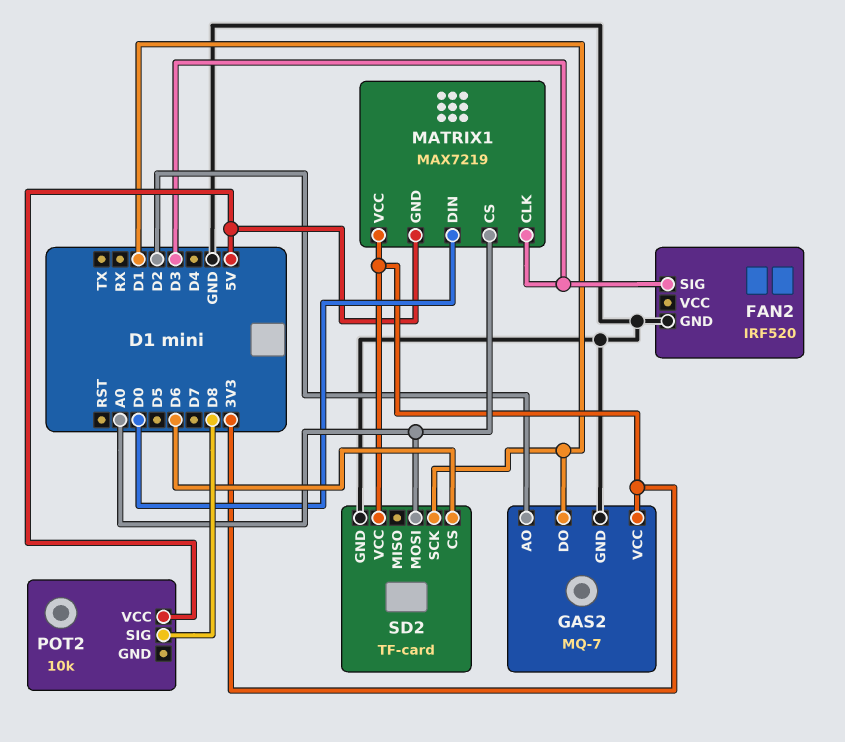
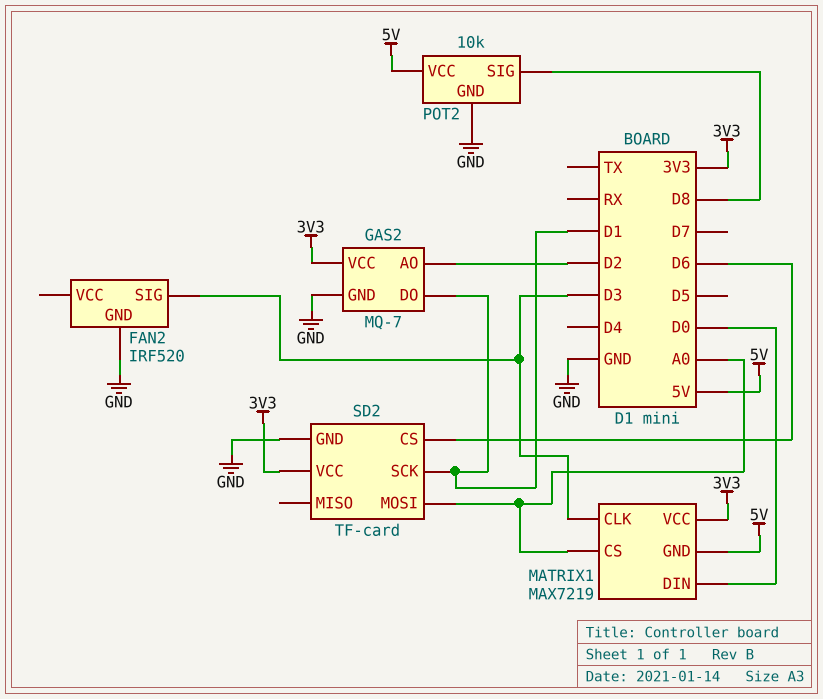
POT2 pin GND: none -> GND

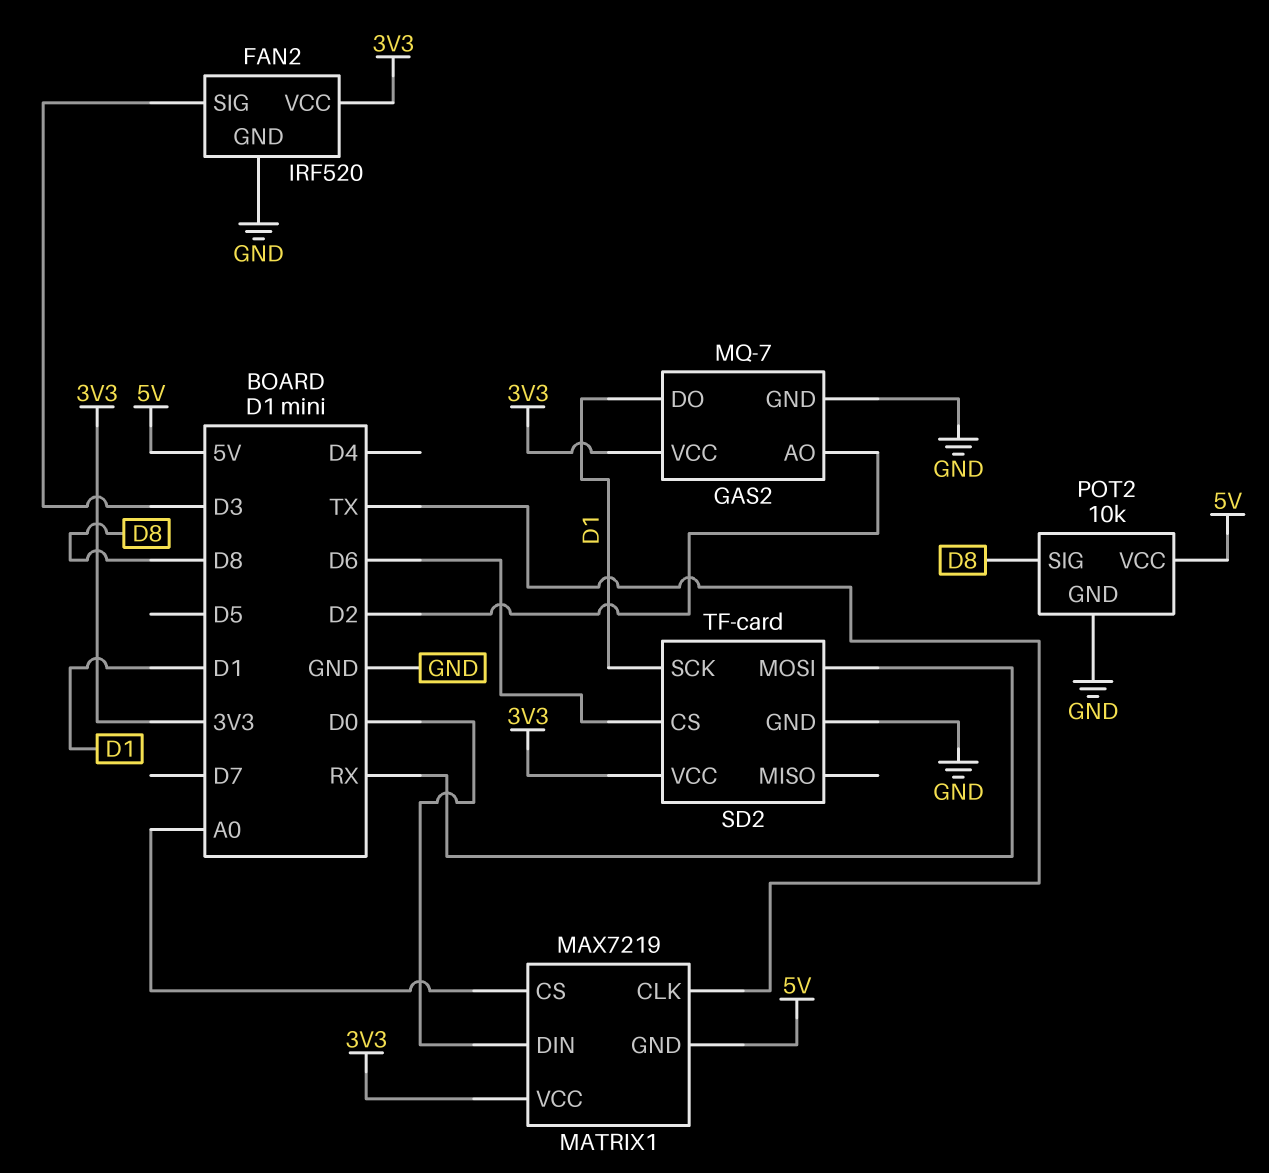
FAN2 pin VCC: none -> 3V3
MATRIX1 pin CLK: D3 -> TX
SD2 pin MOSI: A0 -> RX

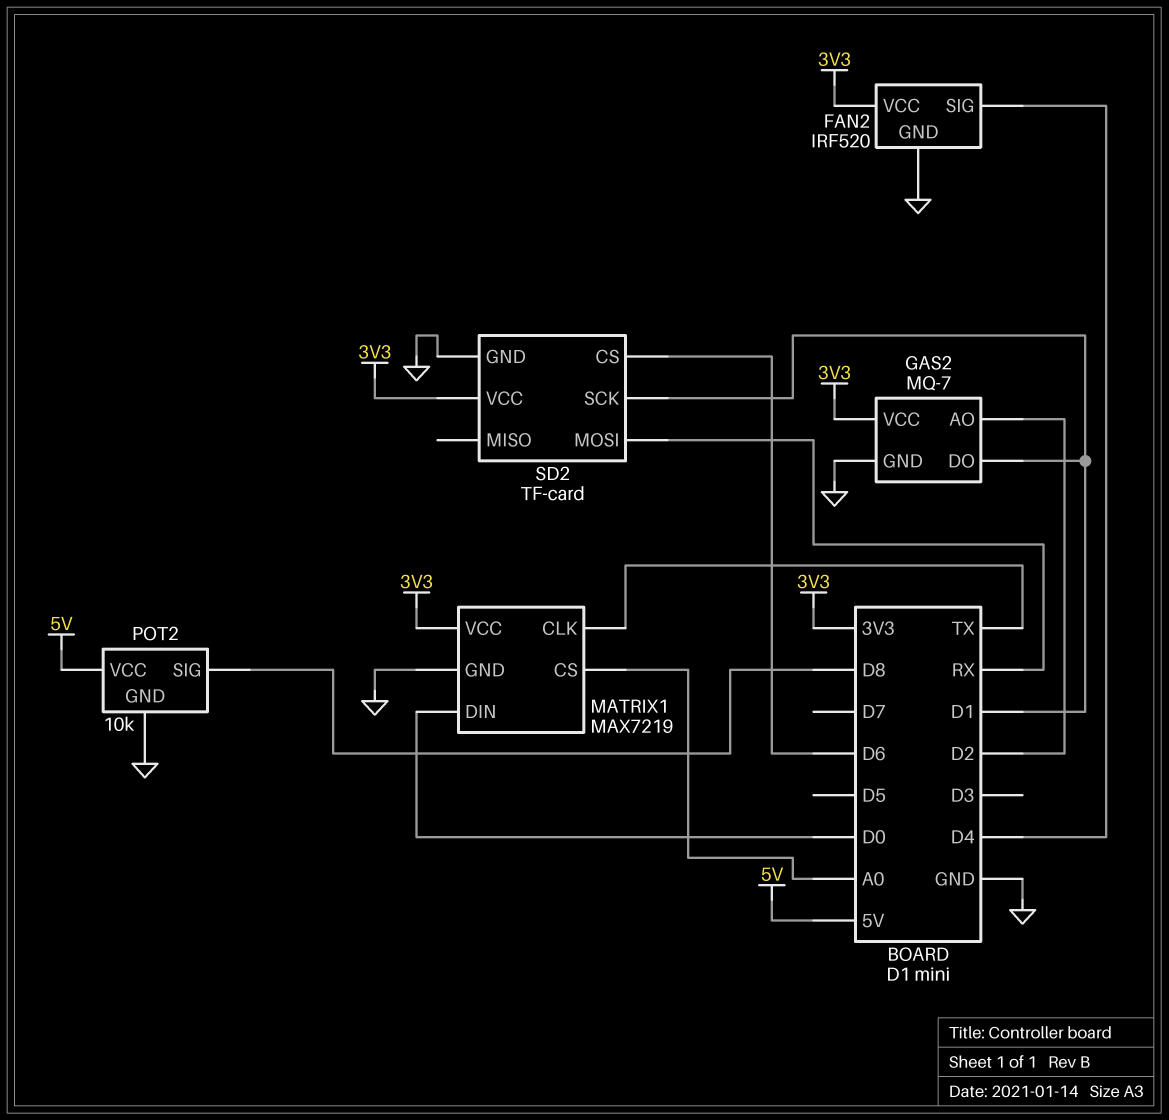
FAN2 pin SIG: D3 -> D4
MATRIX1 pin GND: 5V -> GND

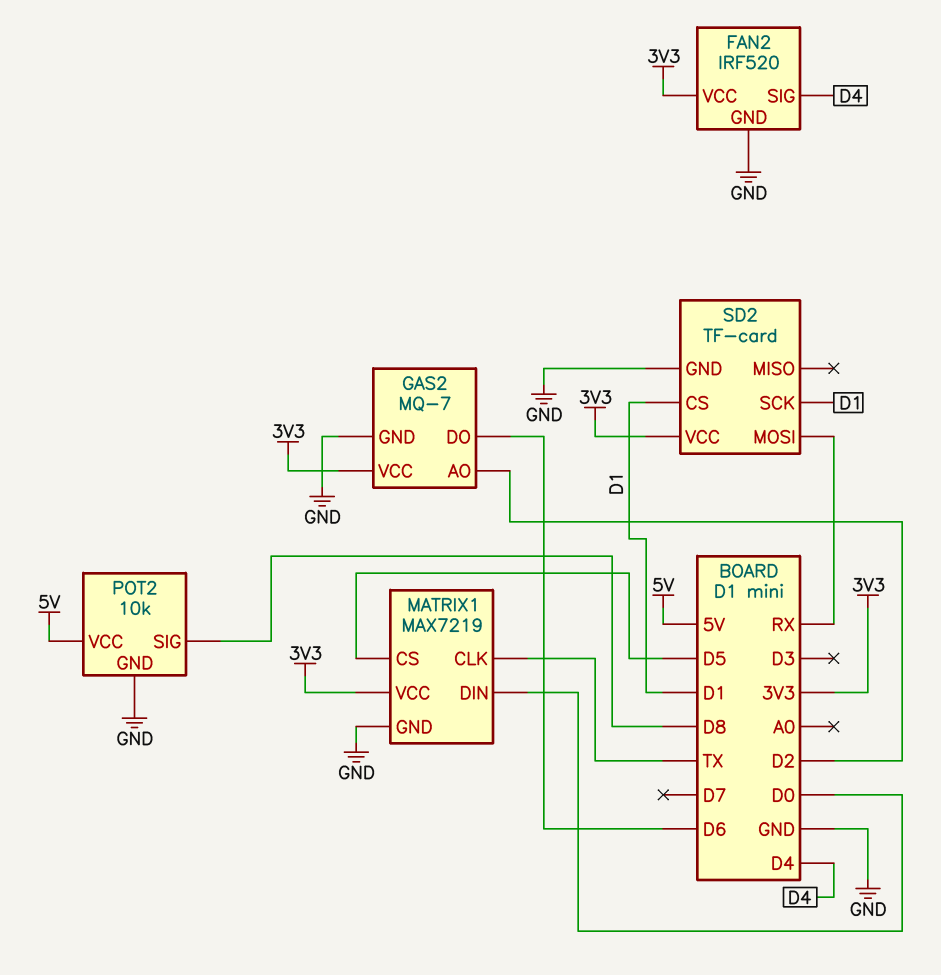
GAS2 pin DO: D1 -> D6
MATRIX1 pin CS: A0 -> D5
SD2 pin CS: D6 -> D1

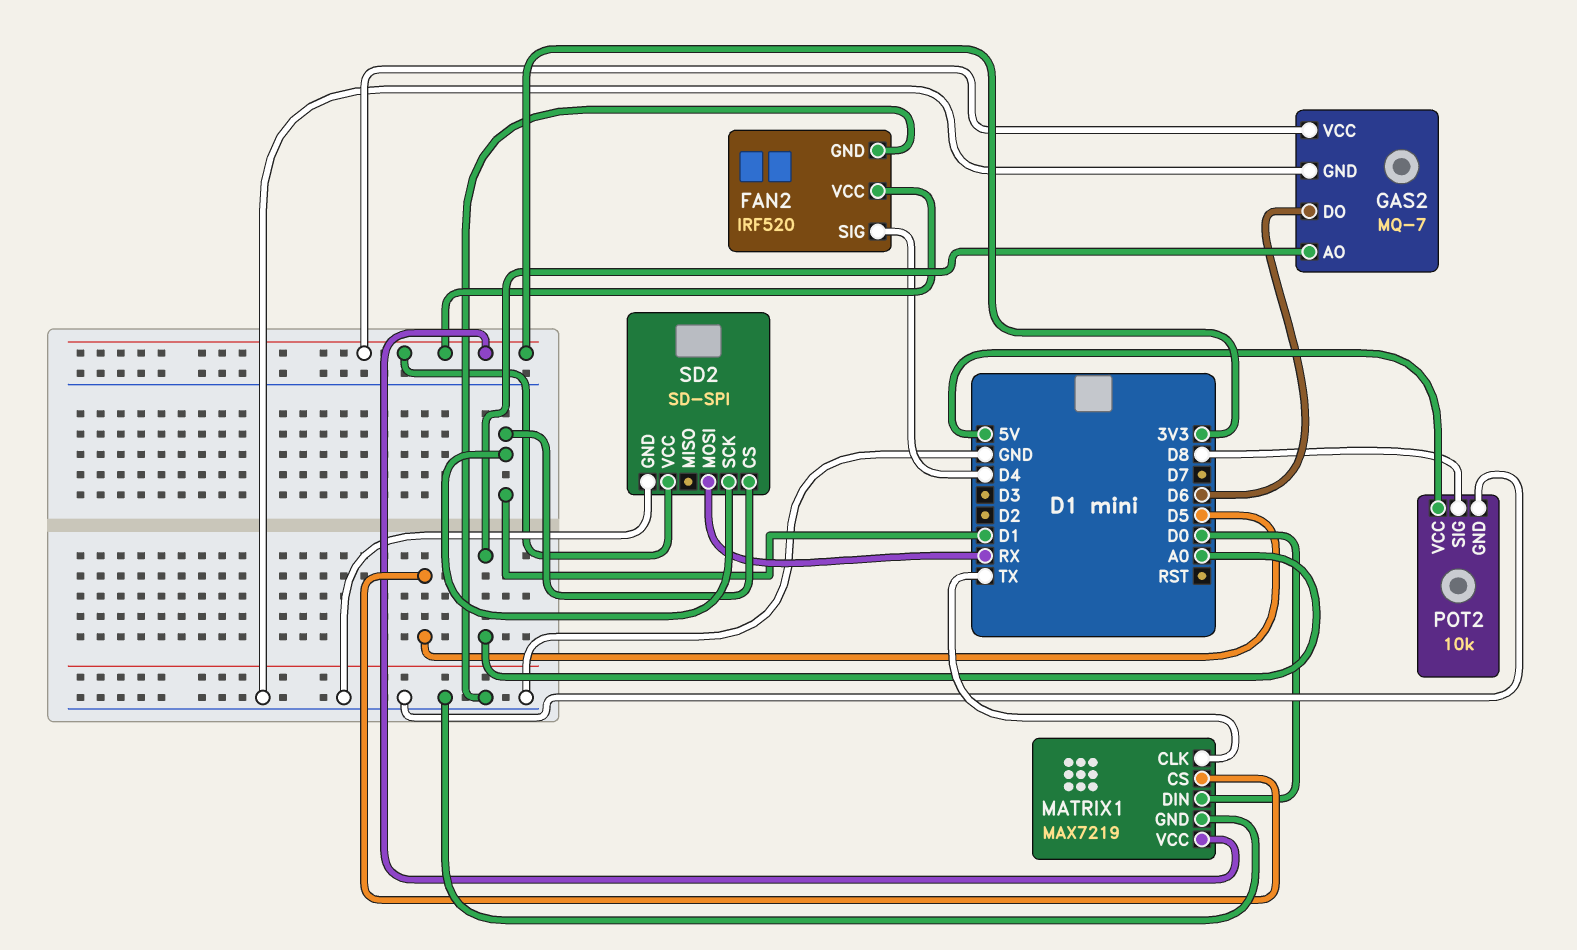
GAS2 pin AO: D2 -> A0
SD2: TF-card -> SD-SPI

